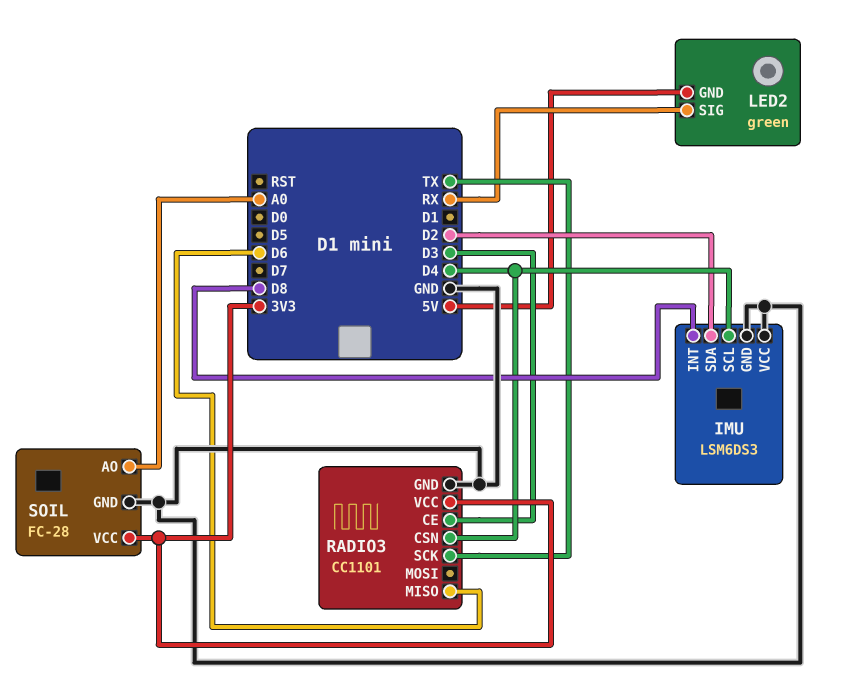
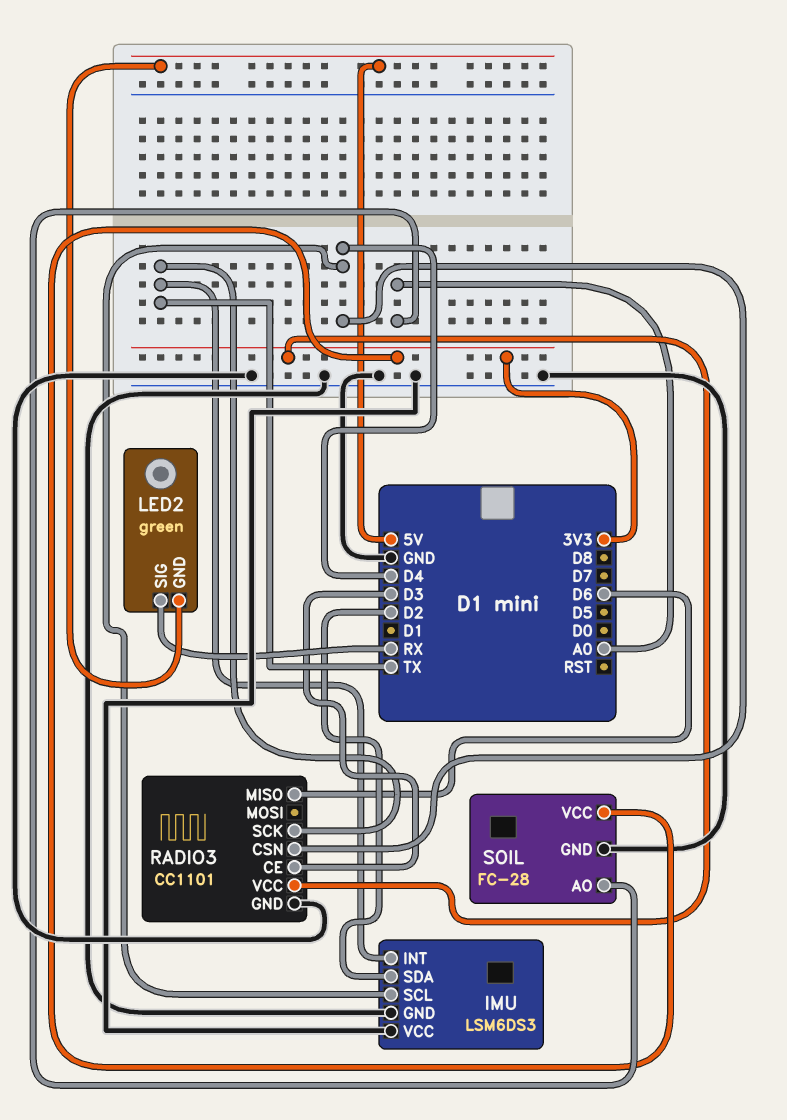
IMU pin INT: D8 -> TX

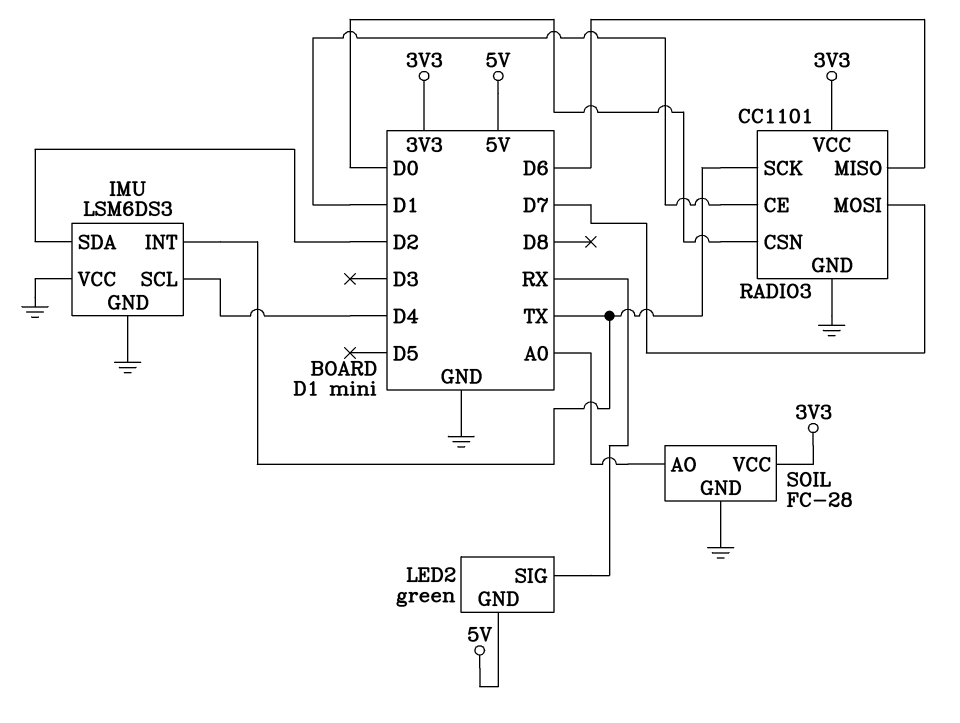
RADIO3 pin CE: D3 -> D1
RADIO3 pin CSN: D4 -> D0
RADIO3 pin MOSI: none -> D7

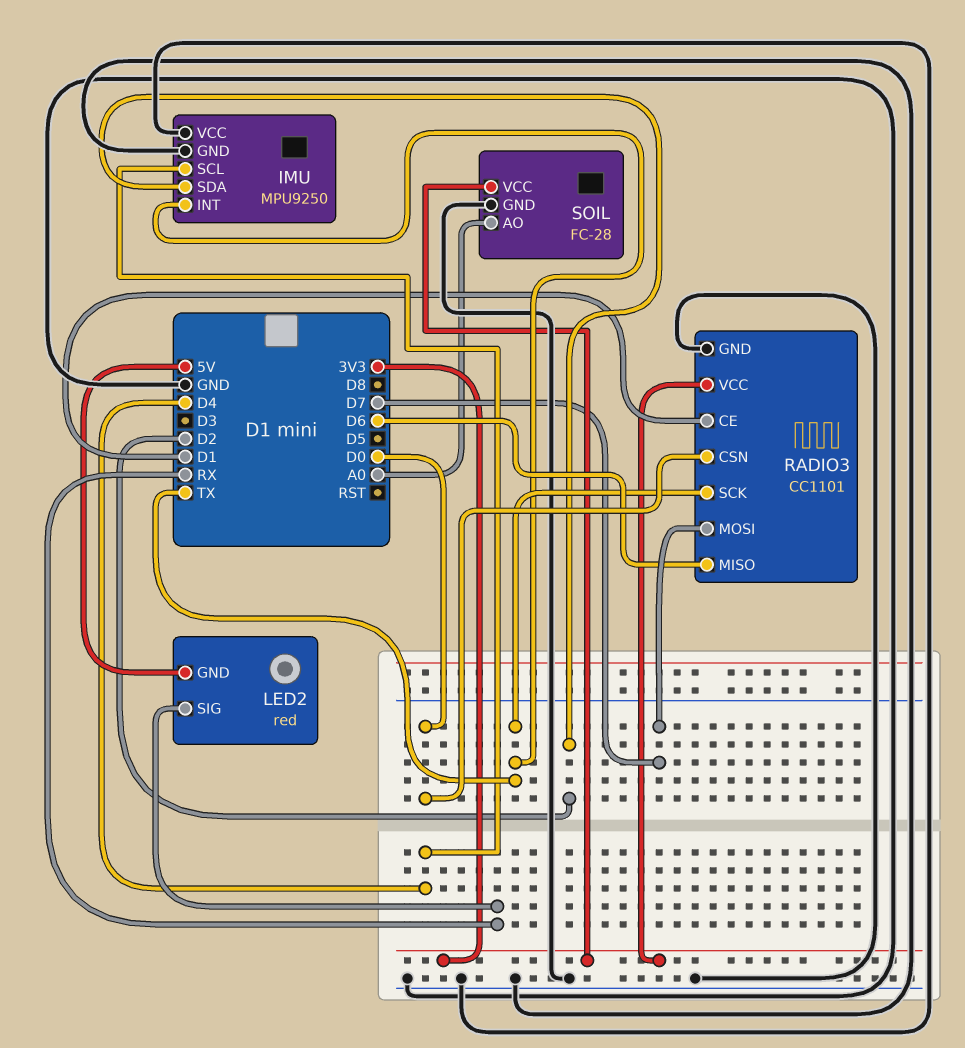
IMU: LSM6DS3 -> MPU9250
LED2: green -> red

